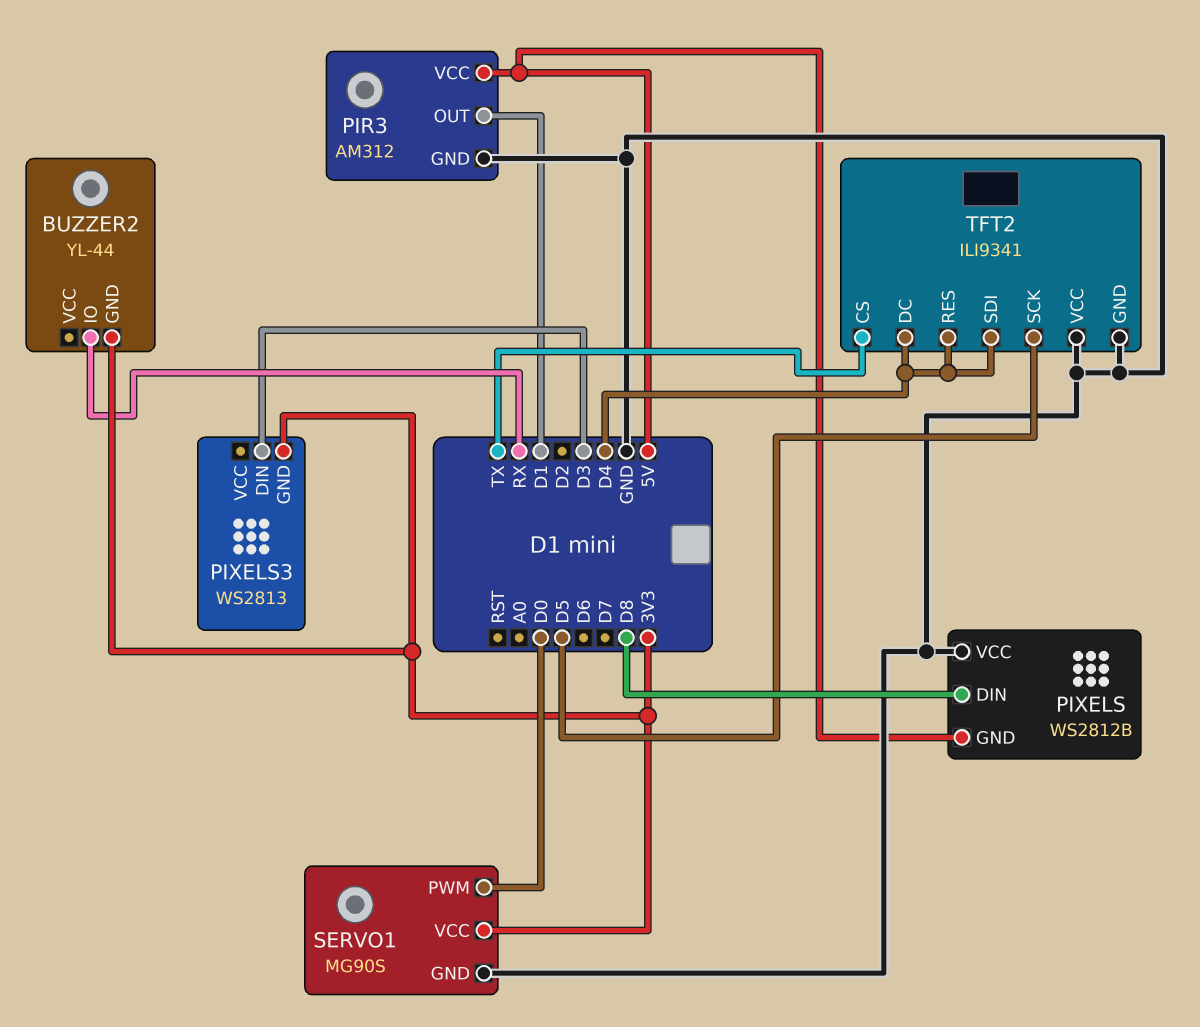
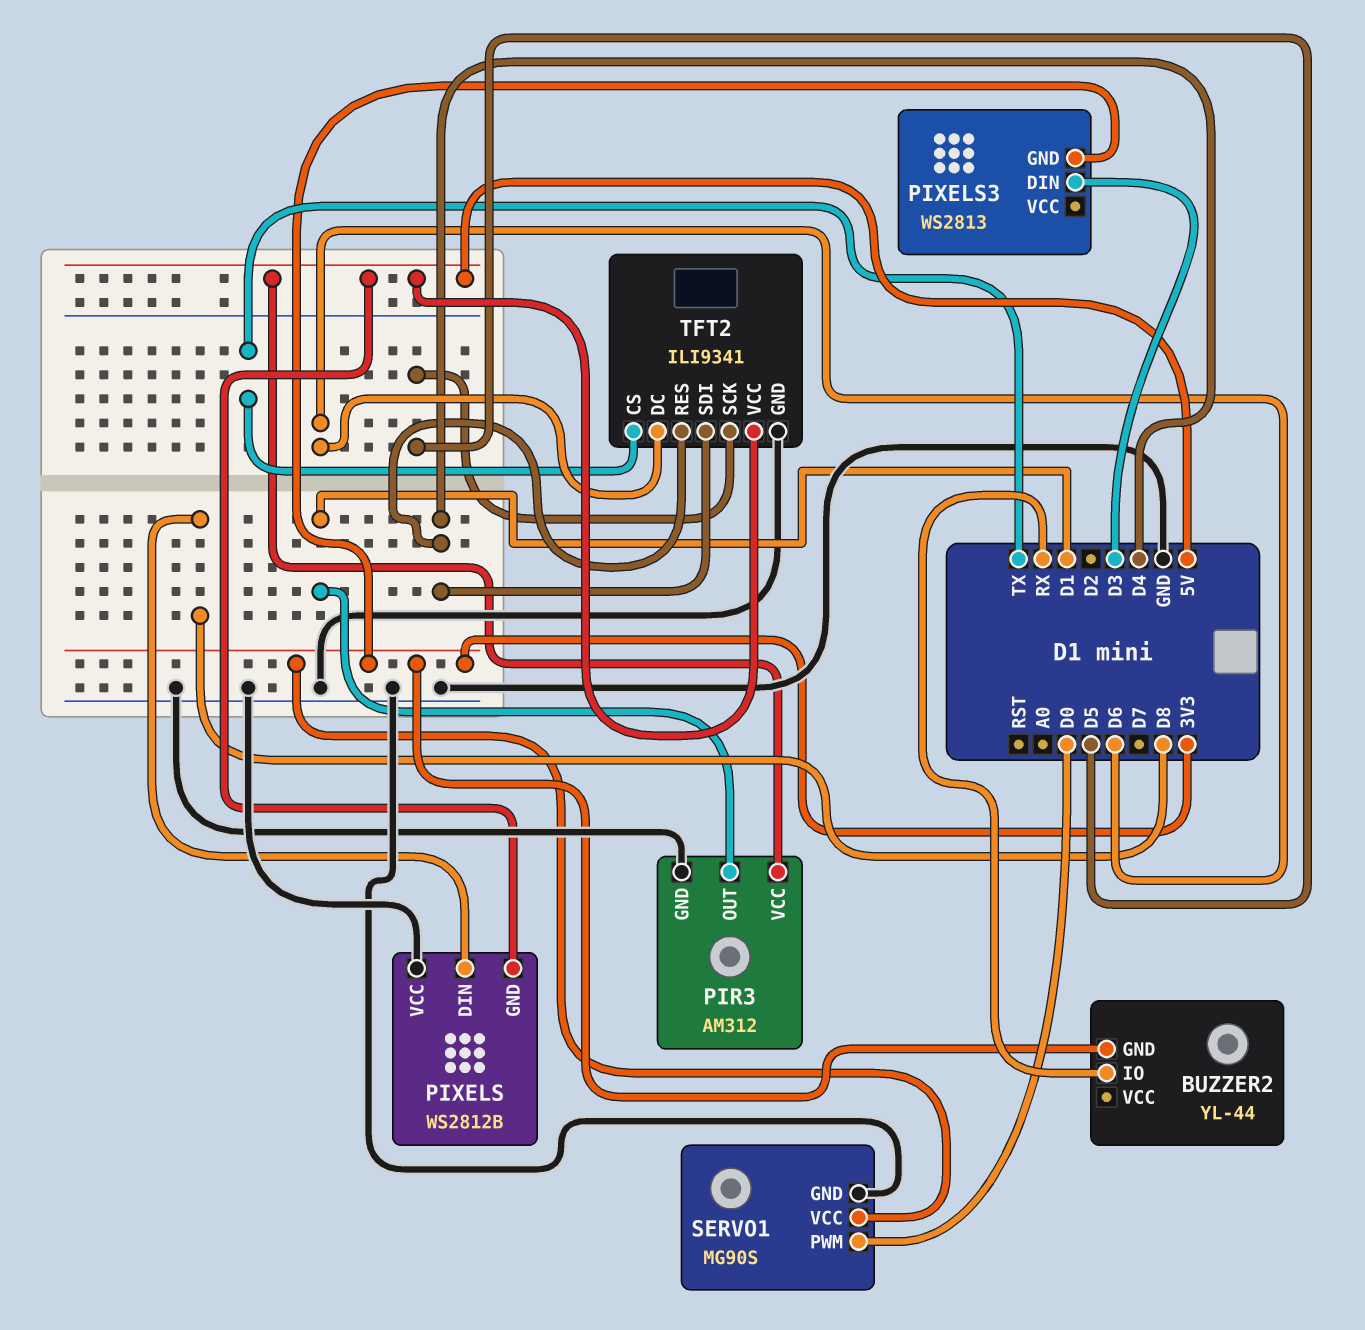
TFT2 pin DC: D4 -> D6
TFT2 pin VCC: GND -> 5V

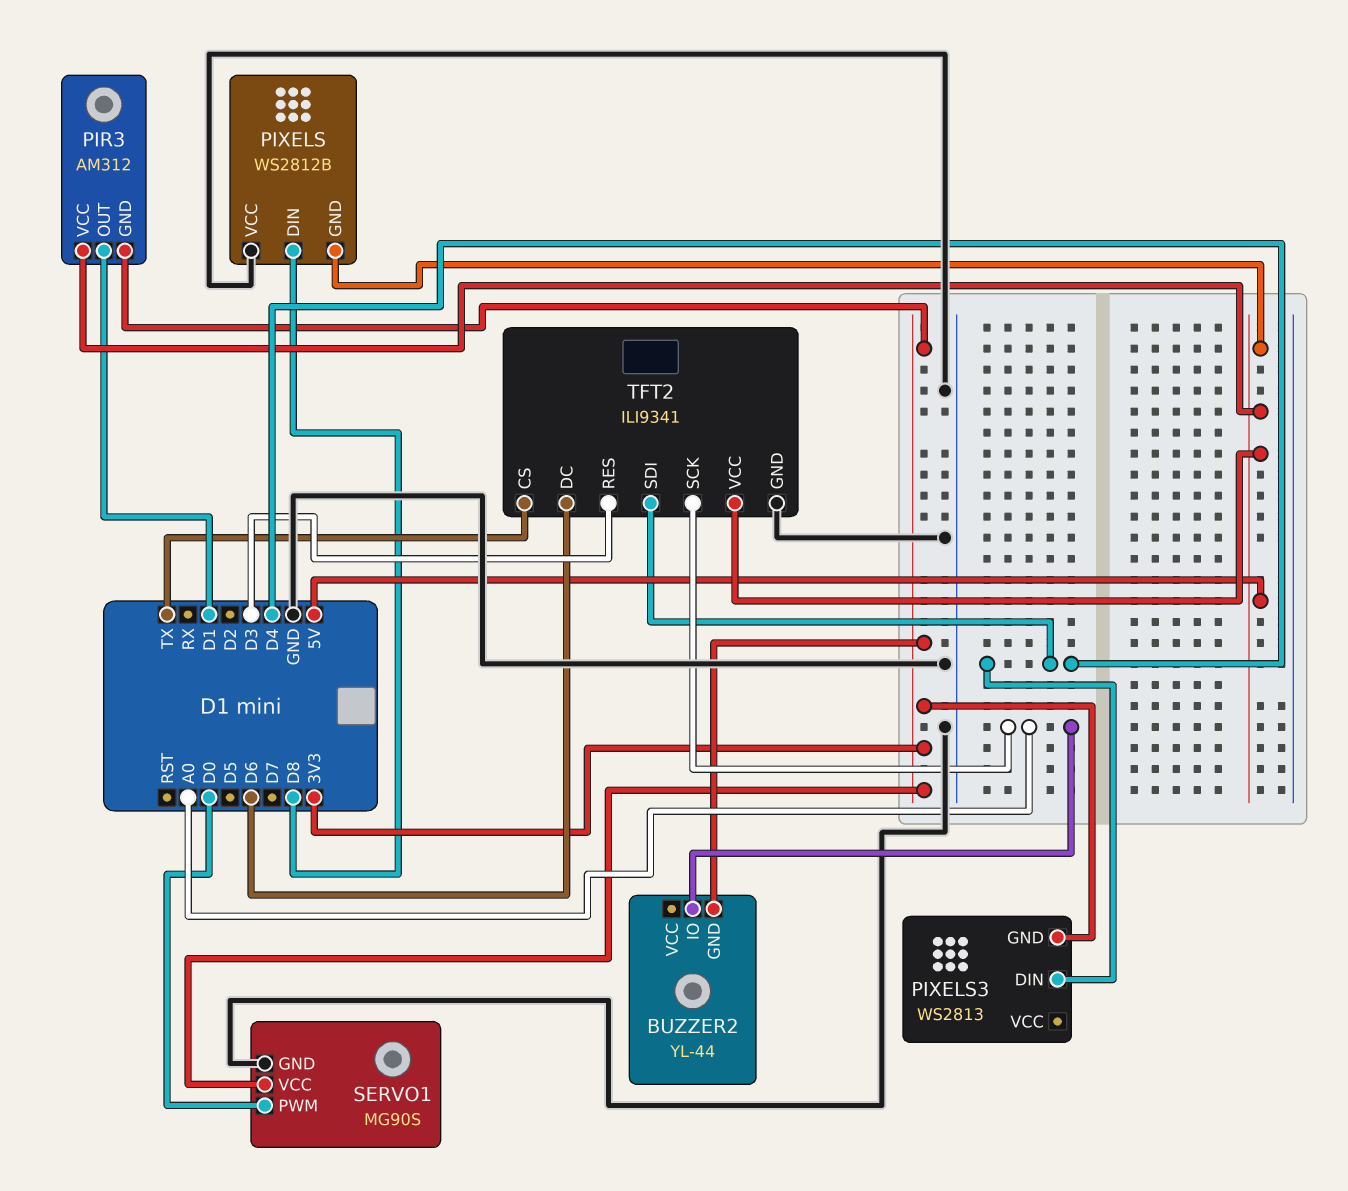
BUZZER2 pin IO: RX -> A0
PIR3 pin GND: GND -> 3V3
PIXELS3 pin DIN: D3 -> D4
TFT2 pin RES: D4 -> D3
TFT2 pin SCK: D5 -> A0

